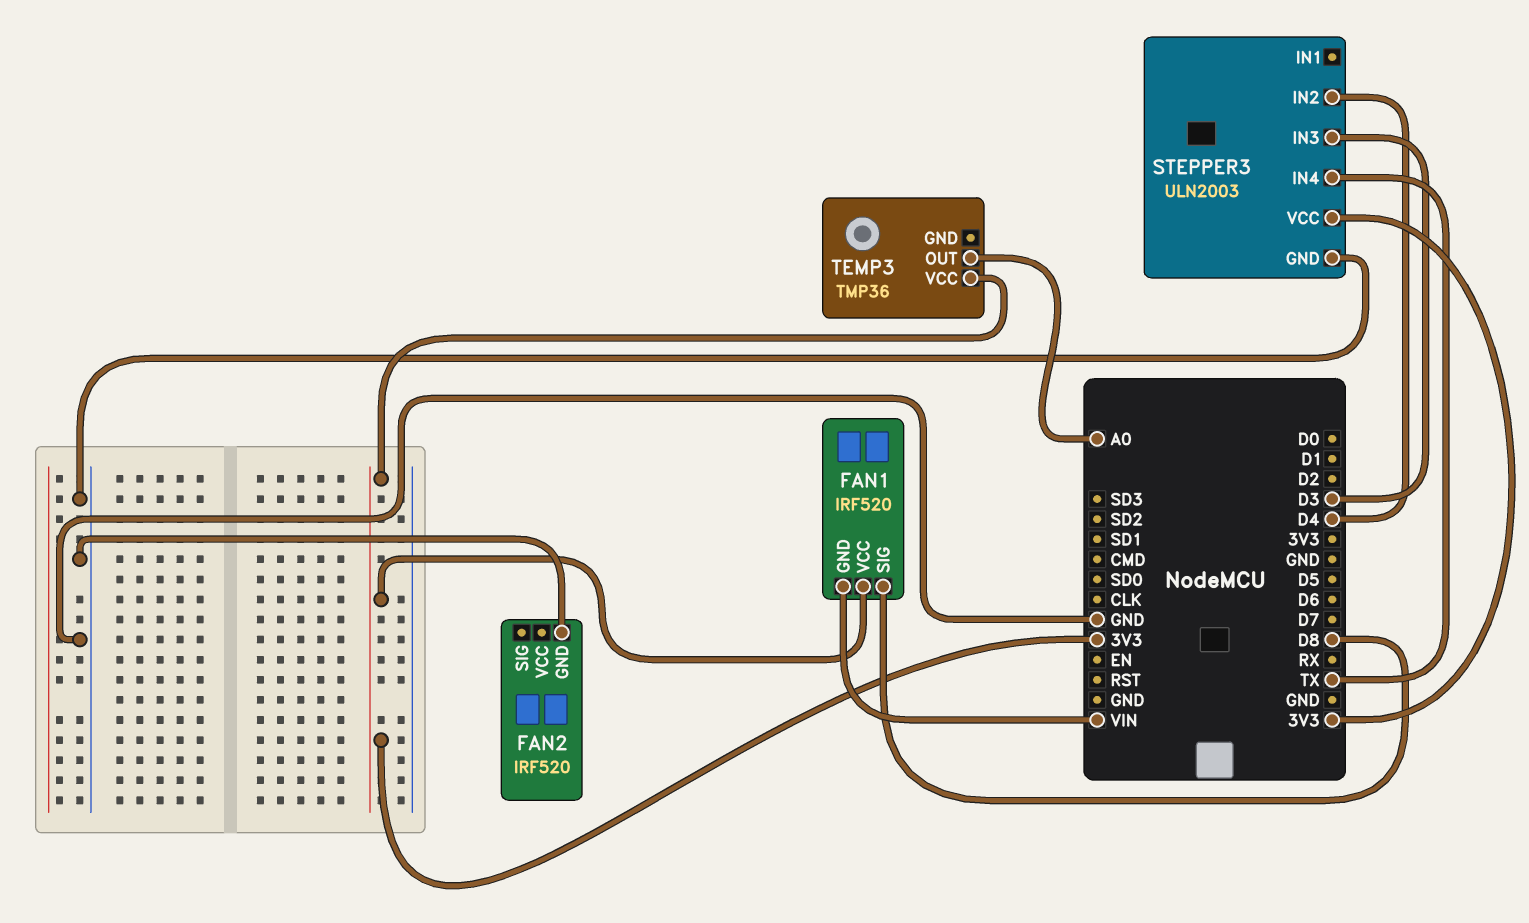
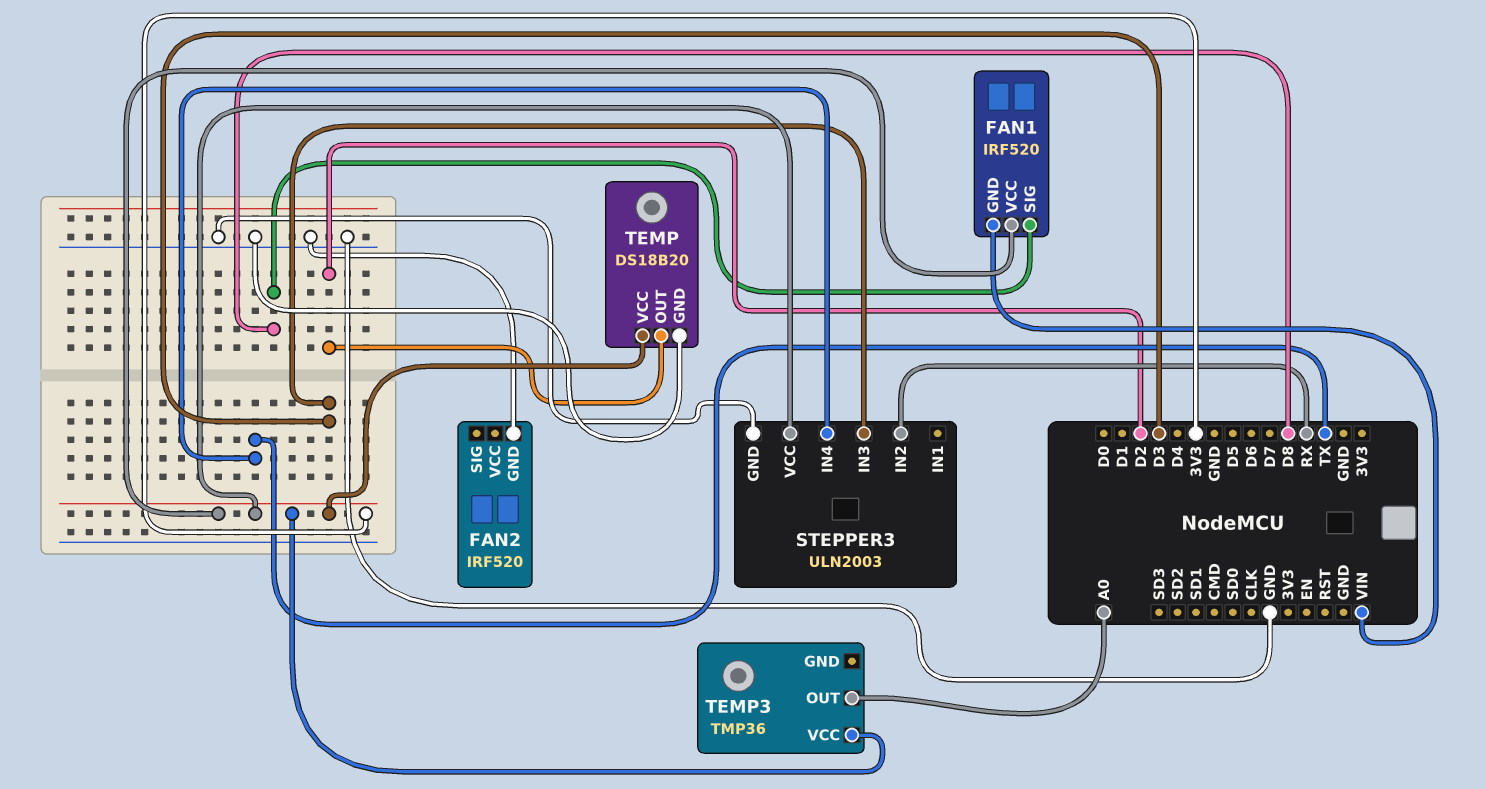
STEPPER3 pin IN2: D4 -> RX
TEMP: none -> DS18B20
TEMP pin GND: none -> GND
TEMP pin OUT: none -> D2
TEMP pin VCC: none -> 3V3

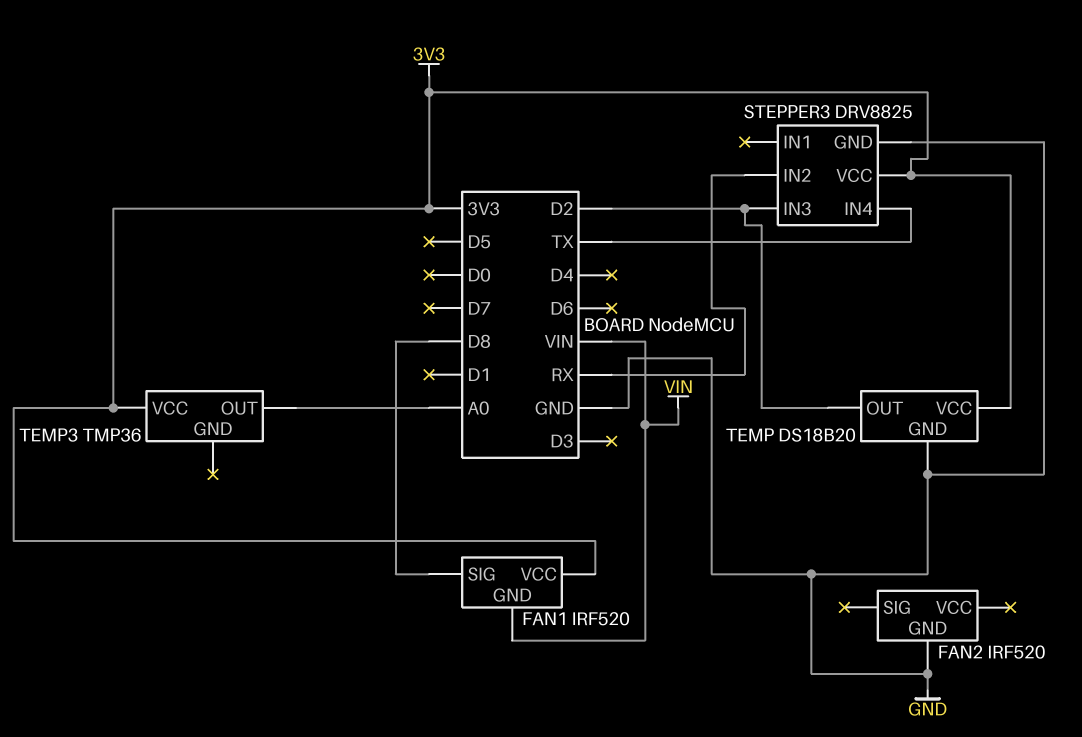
STEPPER3: ULN2003 -> DRV8825
STEPPER3 pin IN3: D3 -> D2

